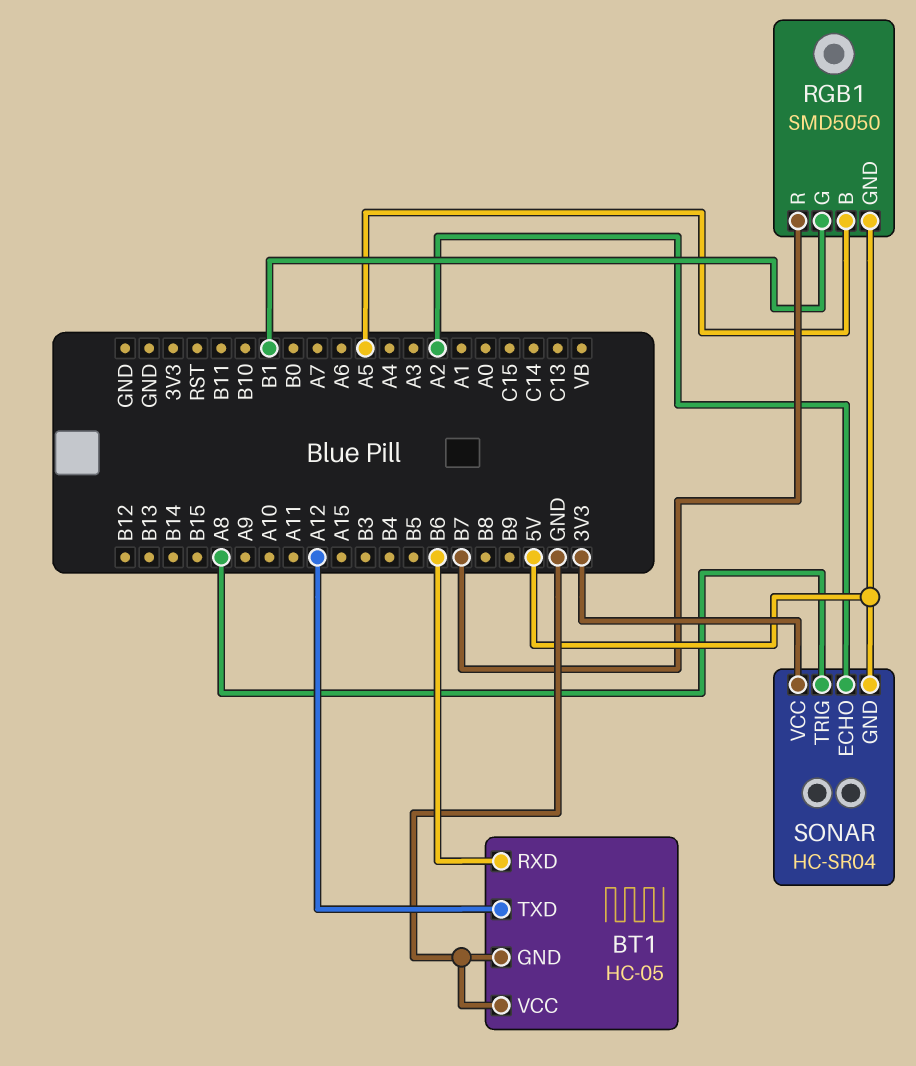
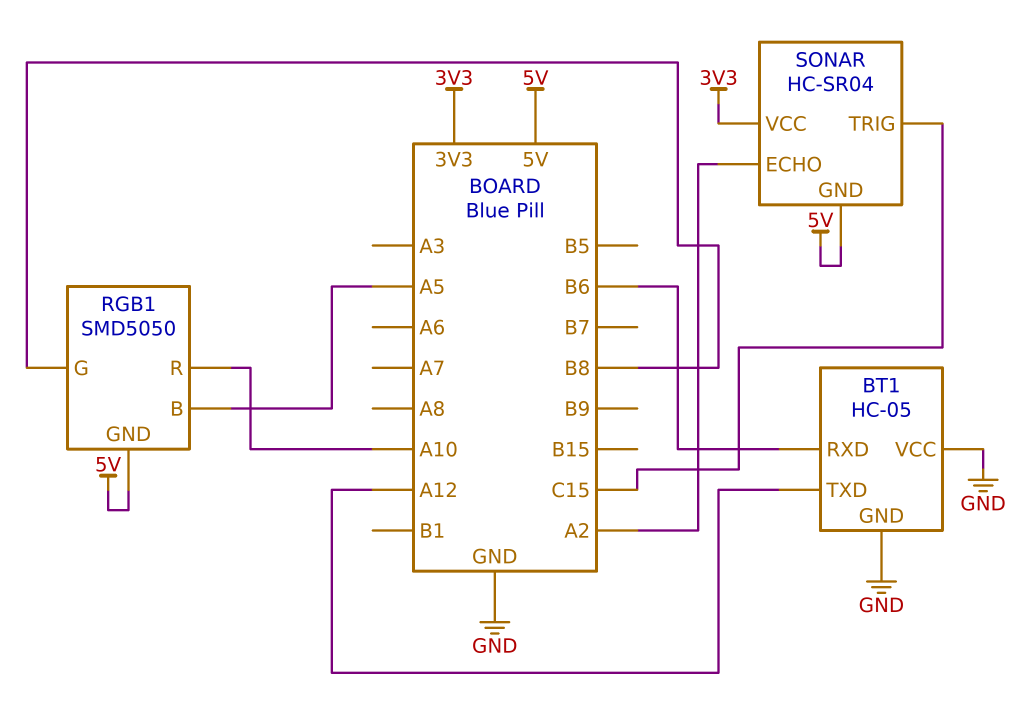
RGB1 pin G: B1 -> B8
RGB1 pin R: B7 -> A10
SONAR pin TRIG: A8 -> C15

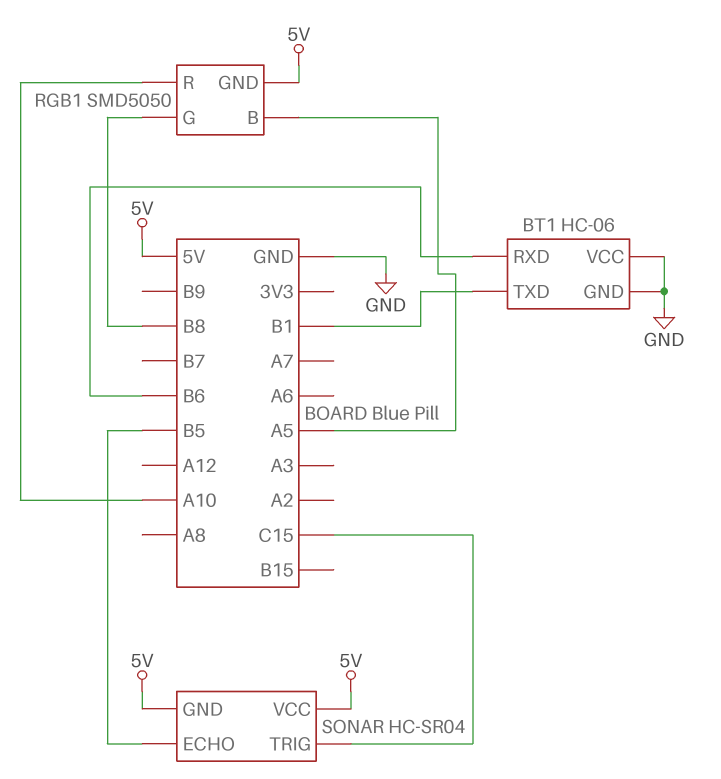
BT1: HC-05 -> HC-06
BT1 pin TXD: A12 -> B1
SONAR pin ECHO: A2 -> B5
SONAR pin VCC: 3V3 -> 5V

